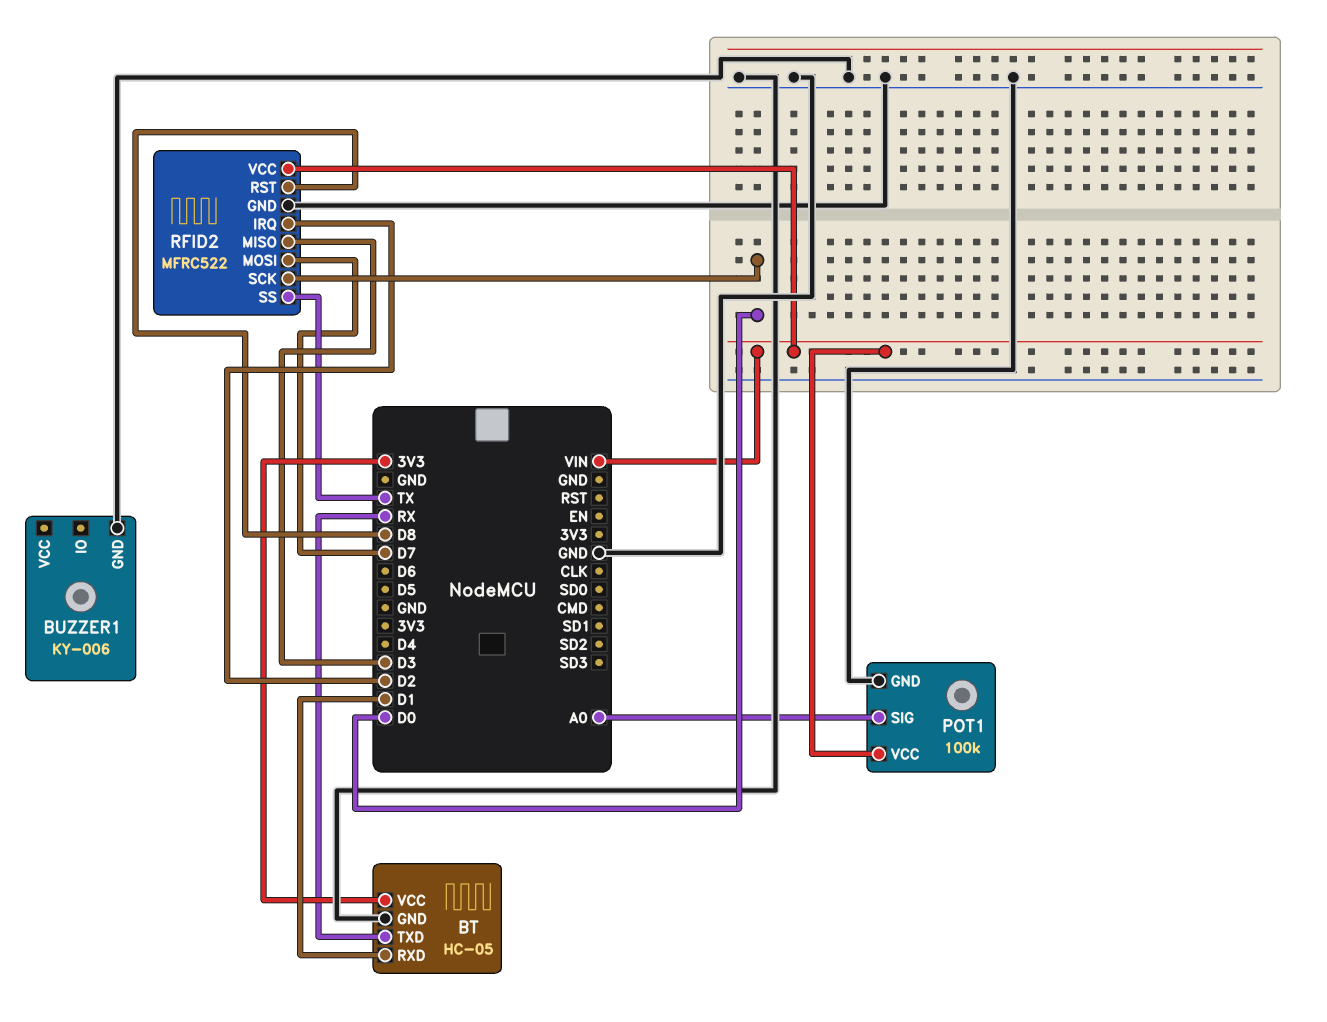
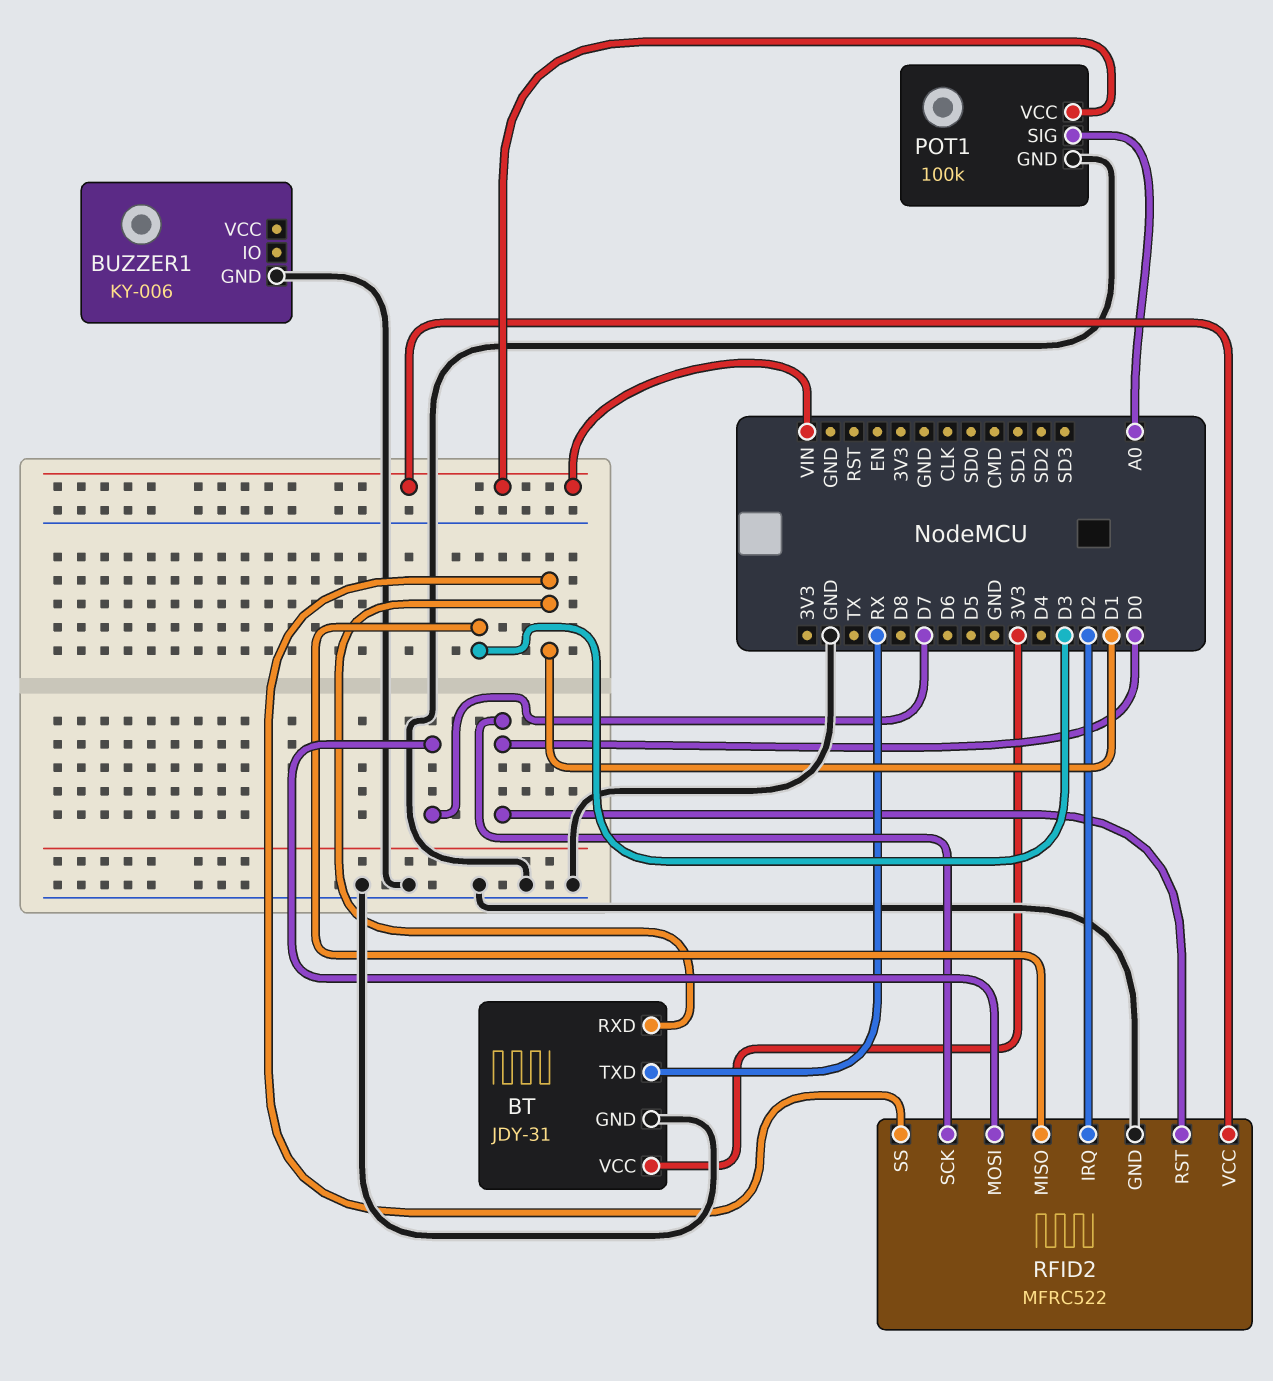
BT: HC-05 -> JDY-31
RFID2 pin RST: D8 -> D0
RFID2 pin SS: TX -> D1

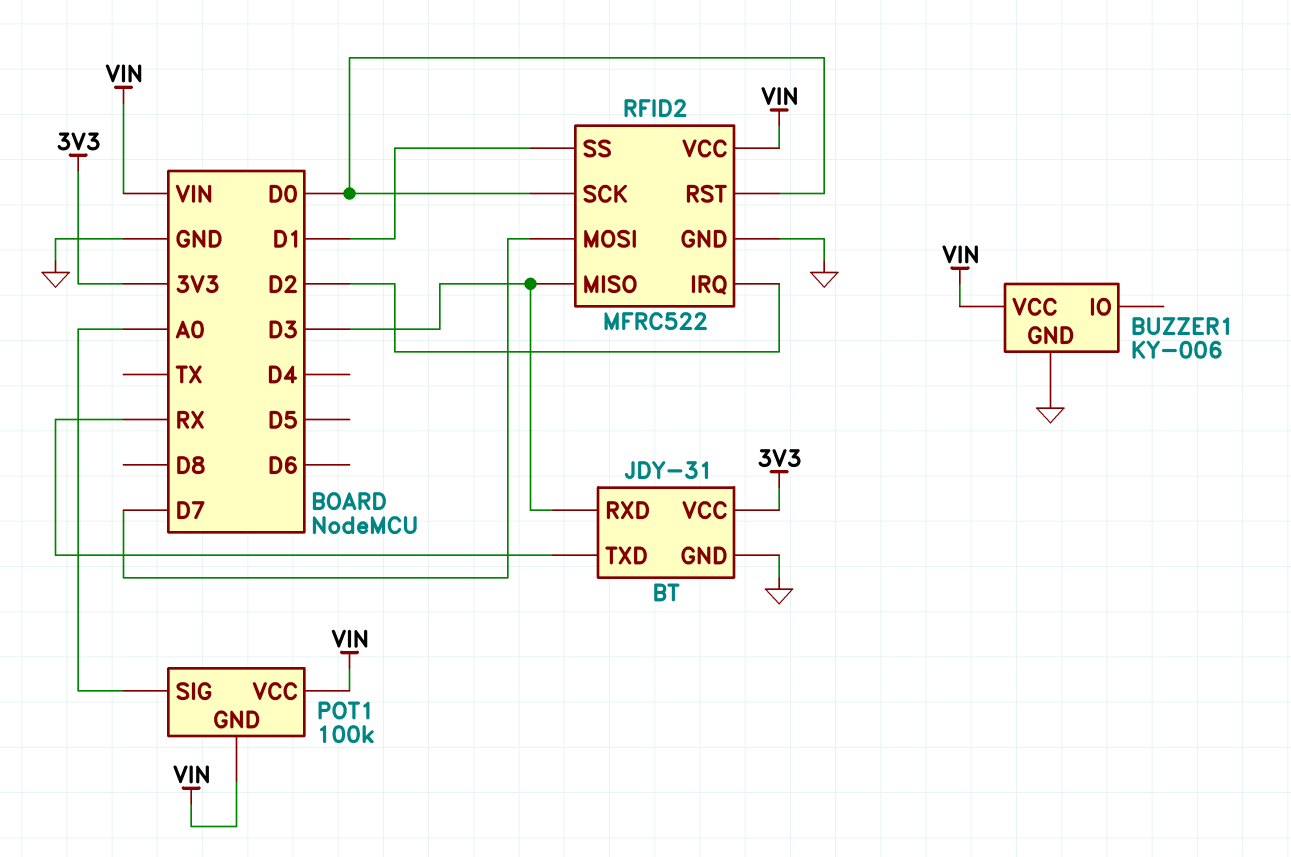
BT pin RXD: D1 -> D3
BUZZER1 pin VCC: none -> VIN
POT1 pin GND: GND -> VIN

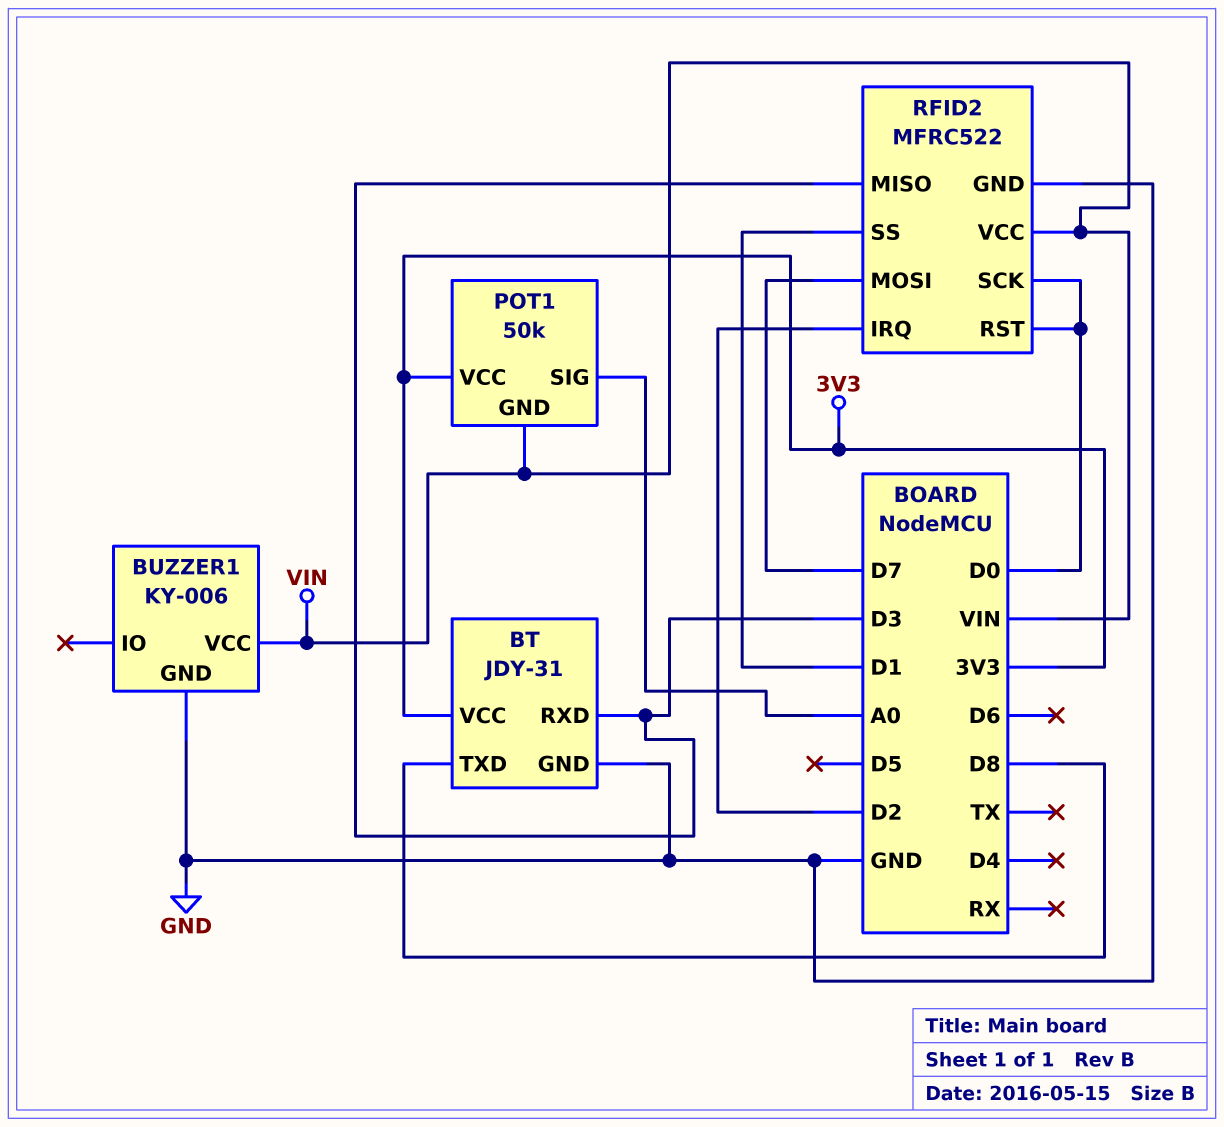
BT pin TXD: RX -> D8
POT1: 100k -> 50k
POT1 pin VCC: VIN -> 3V3

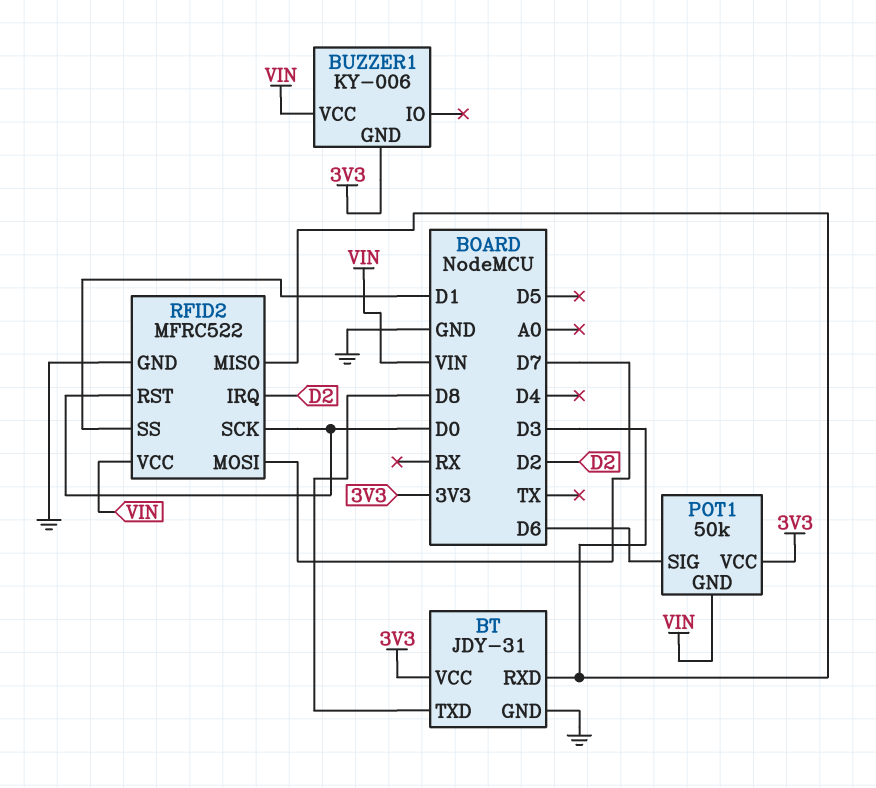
BUZZER1 pin GND: GND -> 3V3
POT1 pin SIG: A0 -> D6

